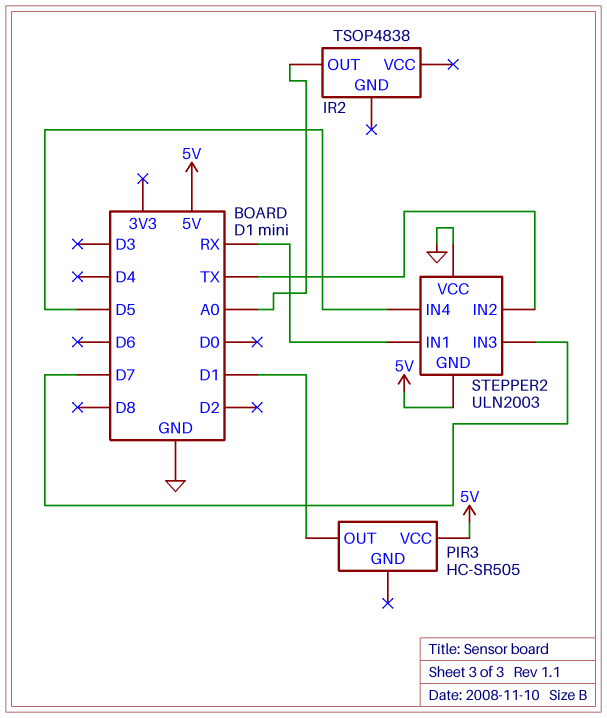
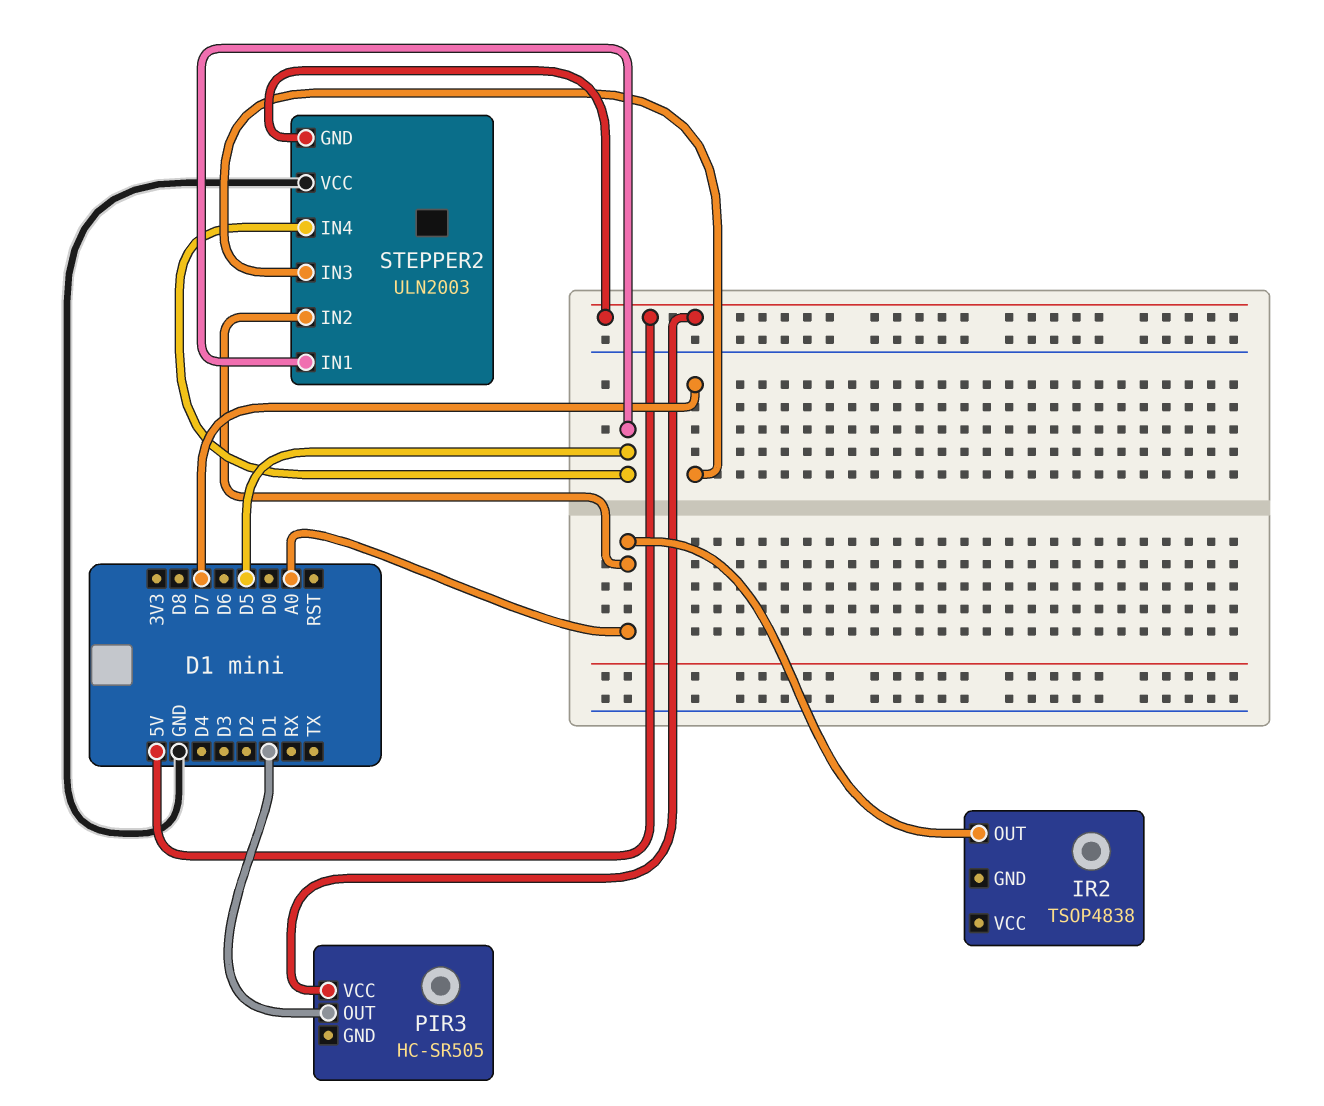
STEPPER2 pin IN1: RX -> D5
STEPPER2 pin IN2: TX -> A0

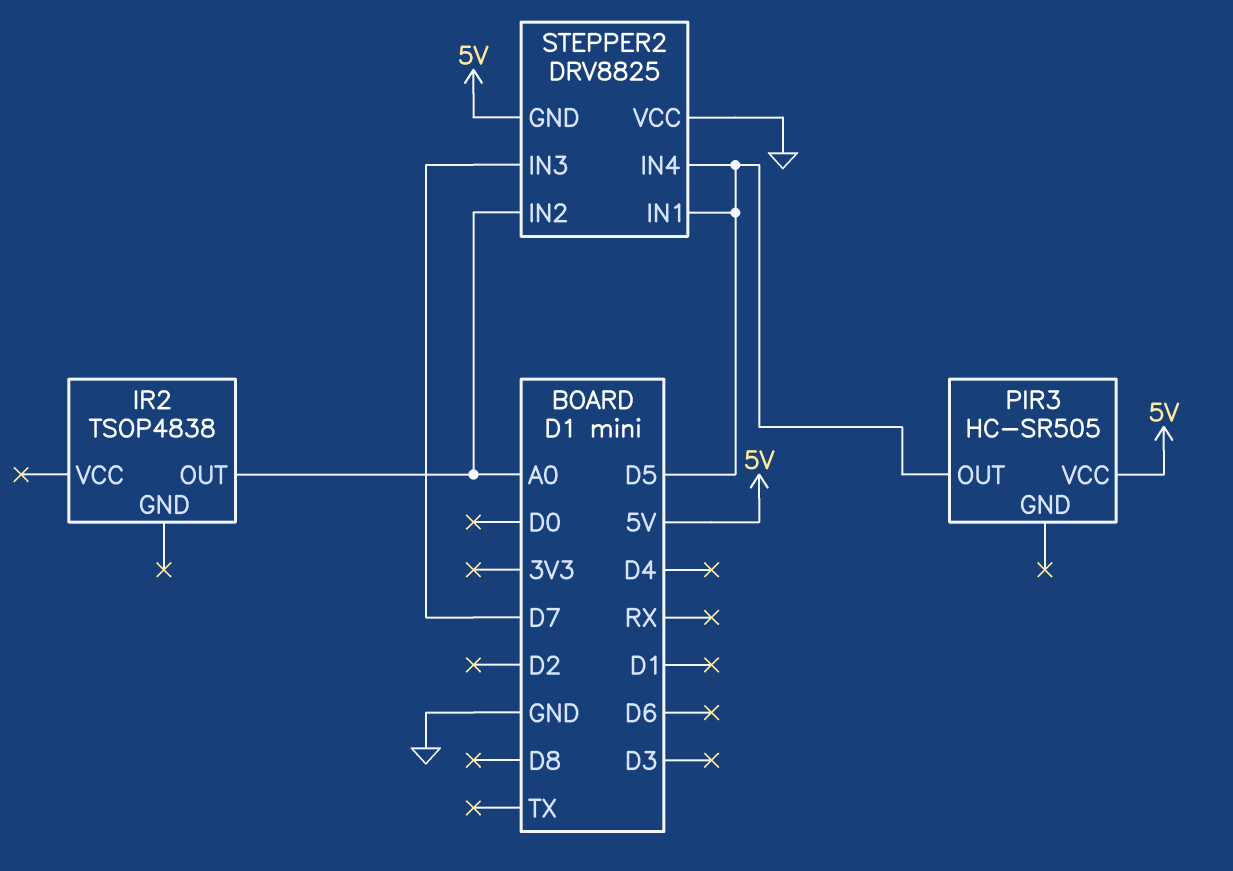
PIR3 pin OUT: D1 -> D5
STEPPER2: ULN2003 -> DRV8825

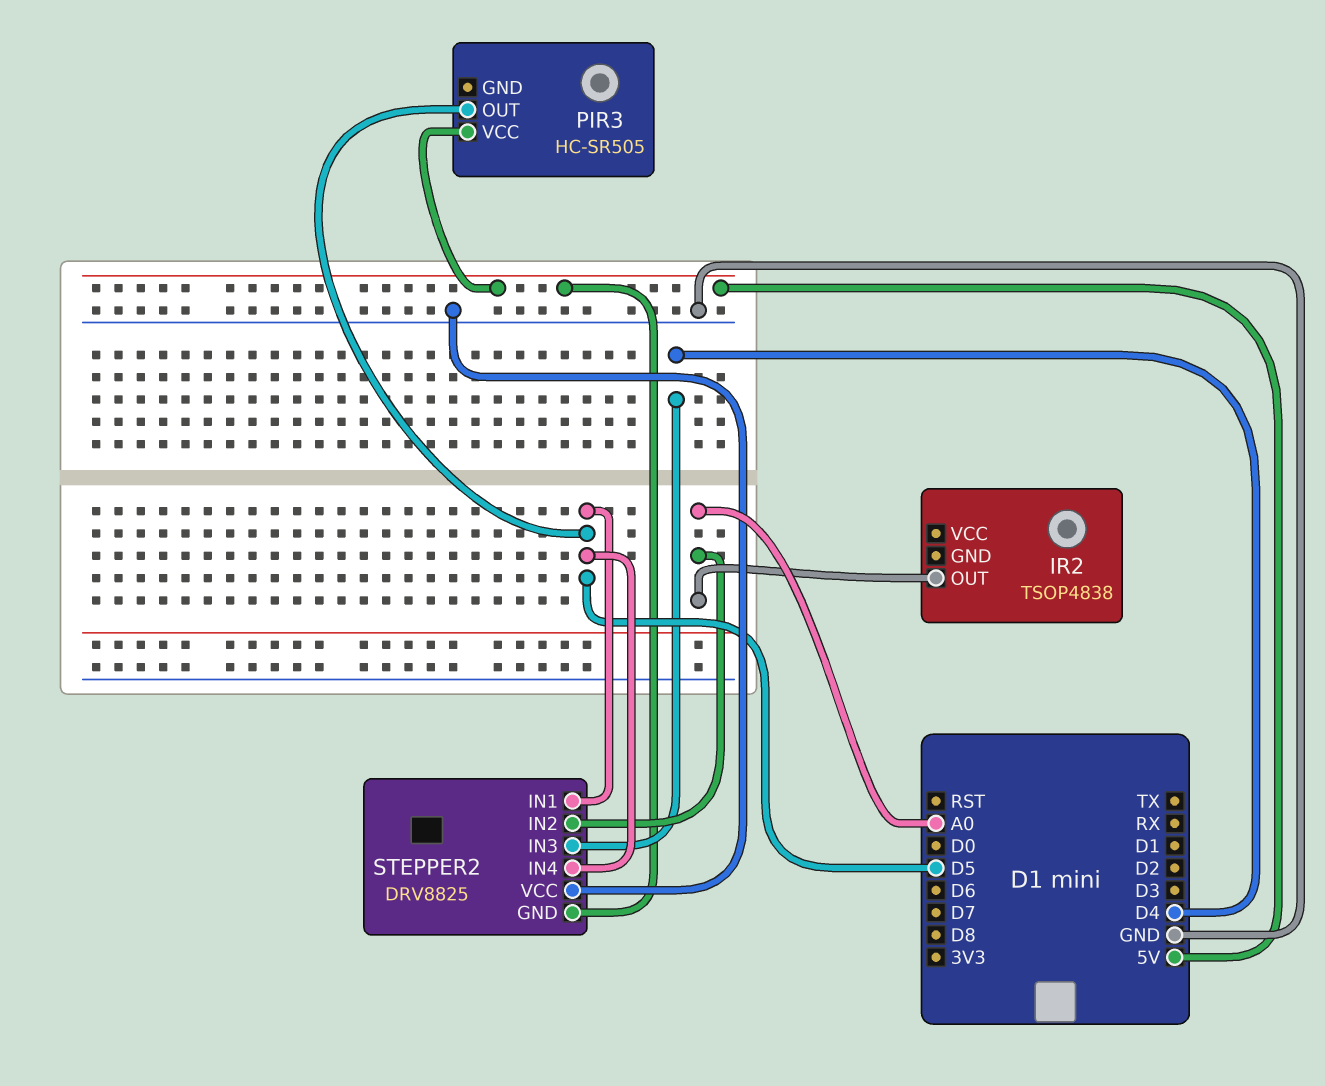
STEPPER2 pin IN3: D7 -> D4

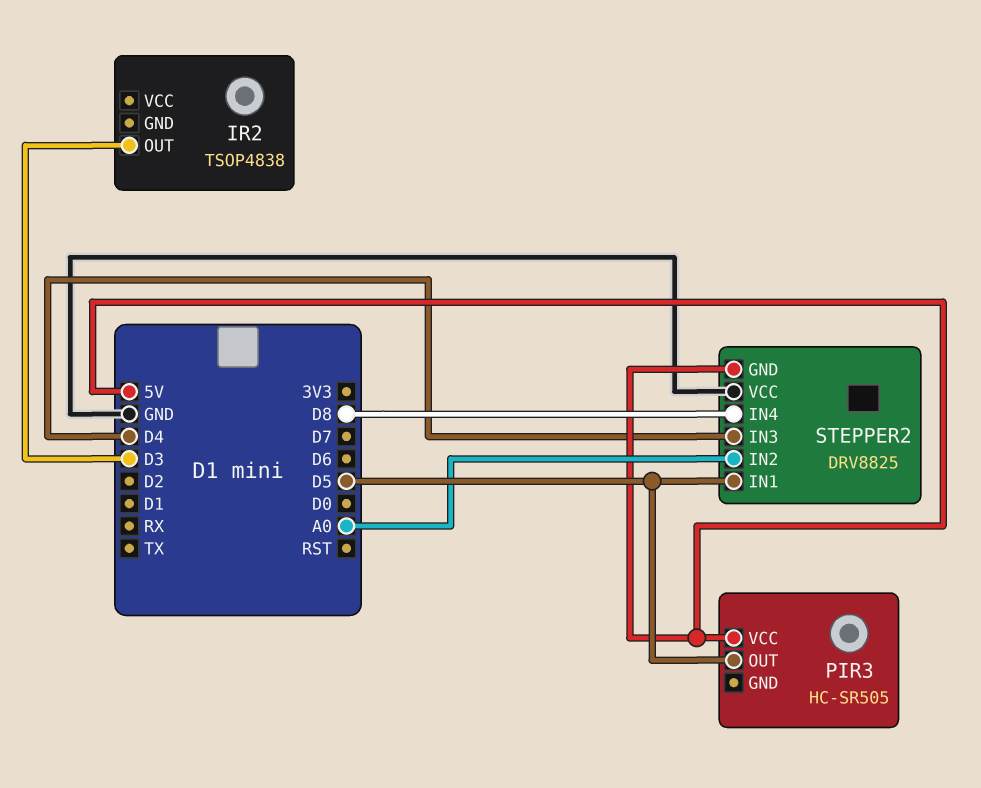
IR2 pin OUT: A0 -> D3
STEPPER2 pin IN4: D5 -> D8

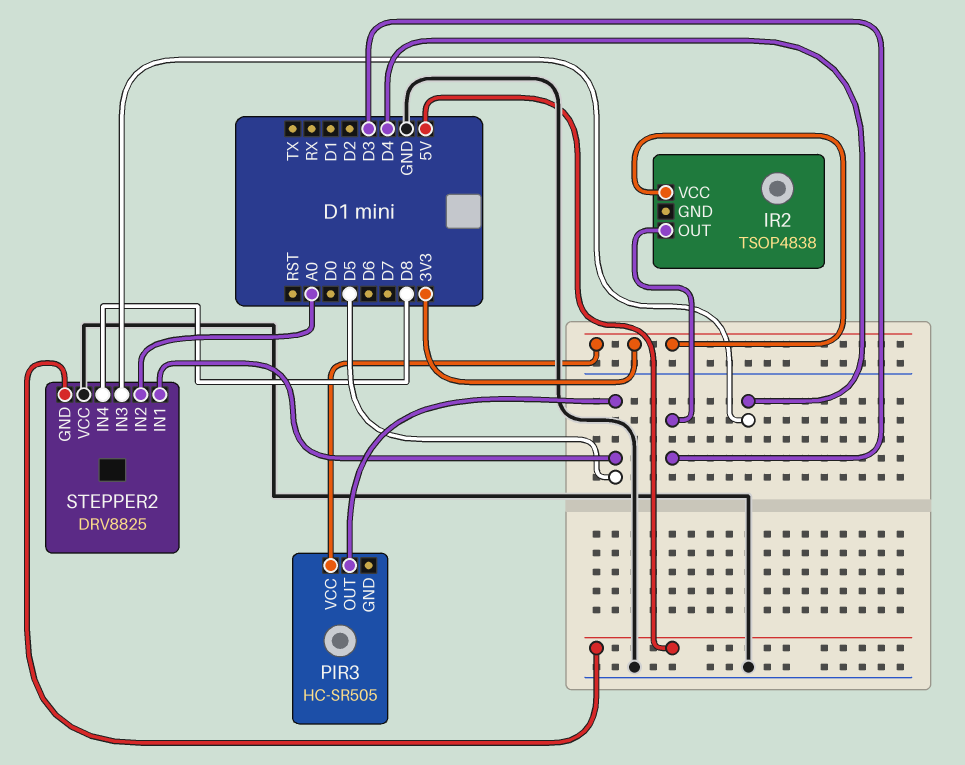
IR2 pin VCC: none -> 3V3
PIR3 pin VCC: 5V -> 3V3

